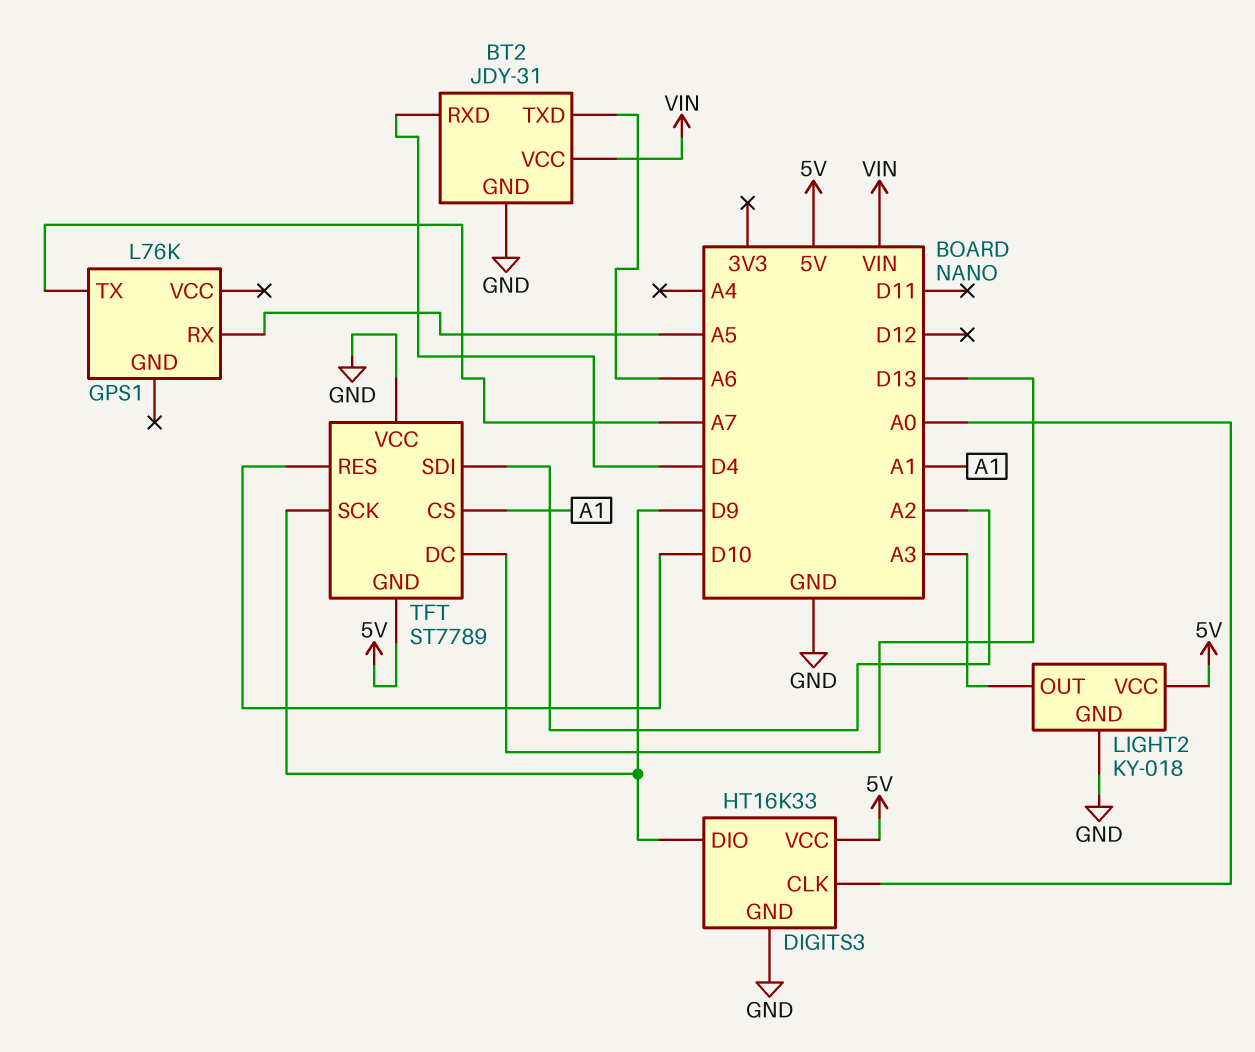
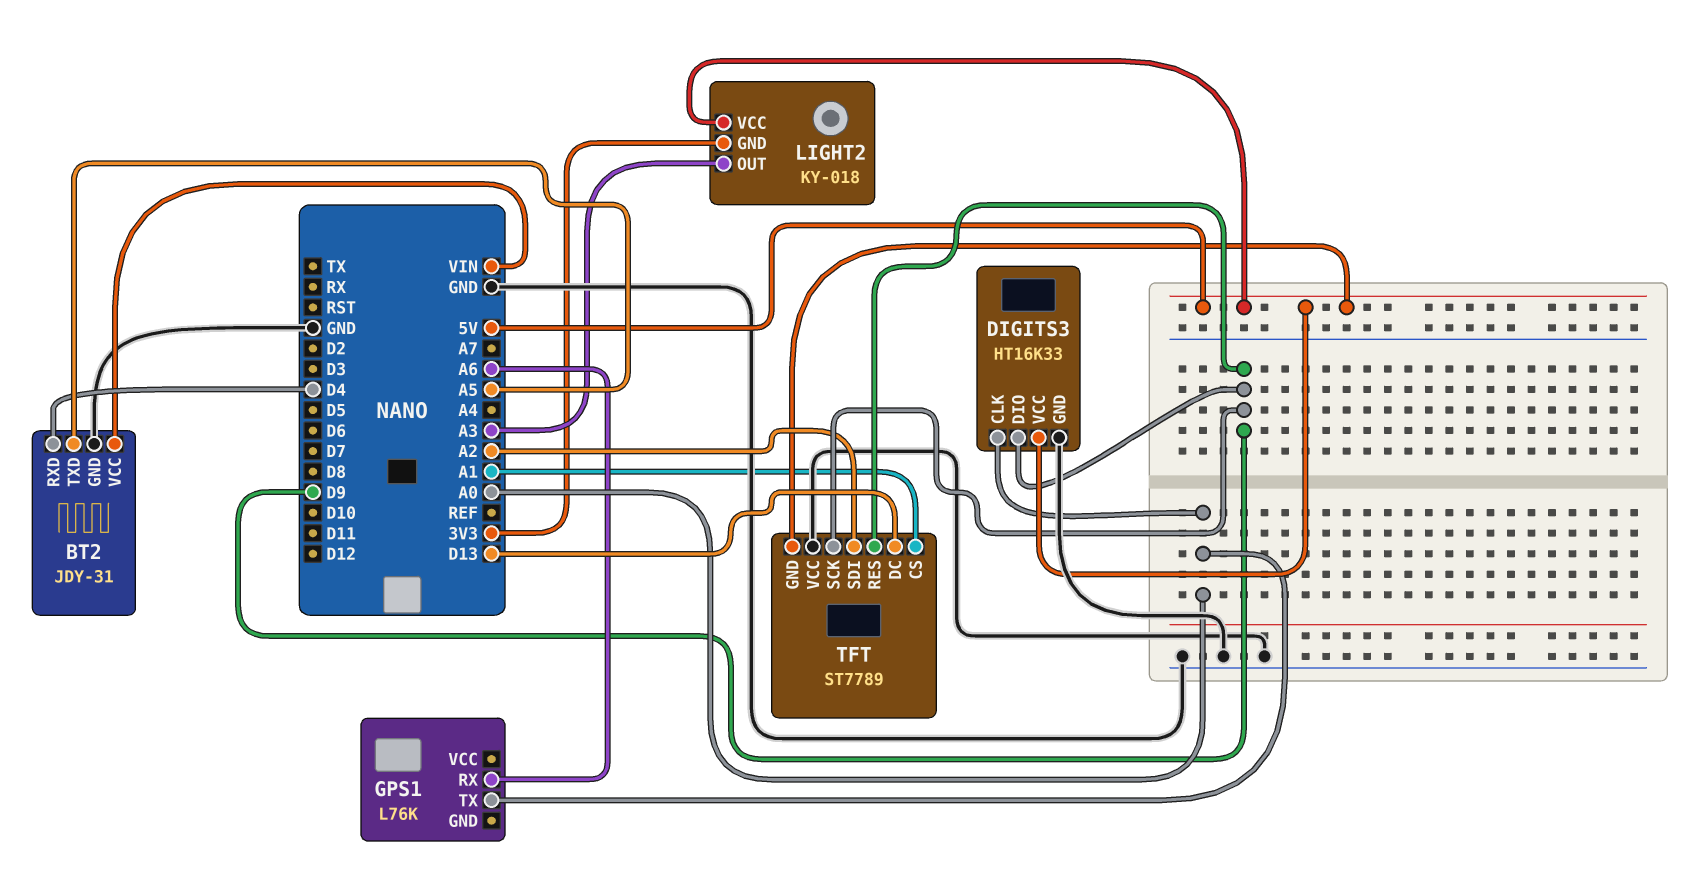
BT2 pin TXD: A6 -> A5
GPS1 pin RX: A5 -> A6
GPS1 pin TX: A7 -> A0
LIGHT2 pin GND: GND -> 3V3
TFT pin RES: D10 -> D9

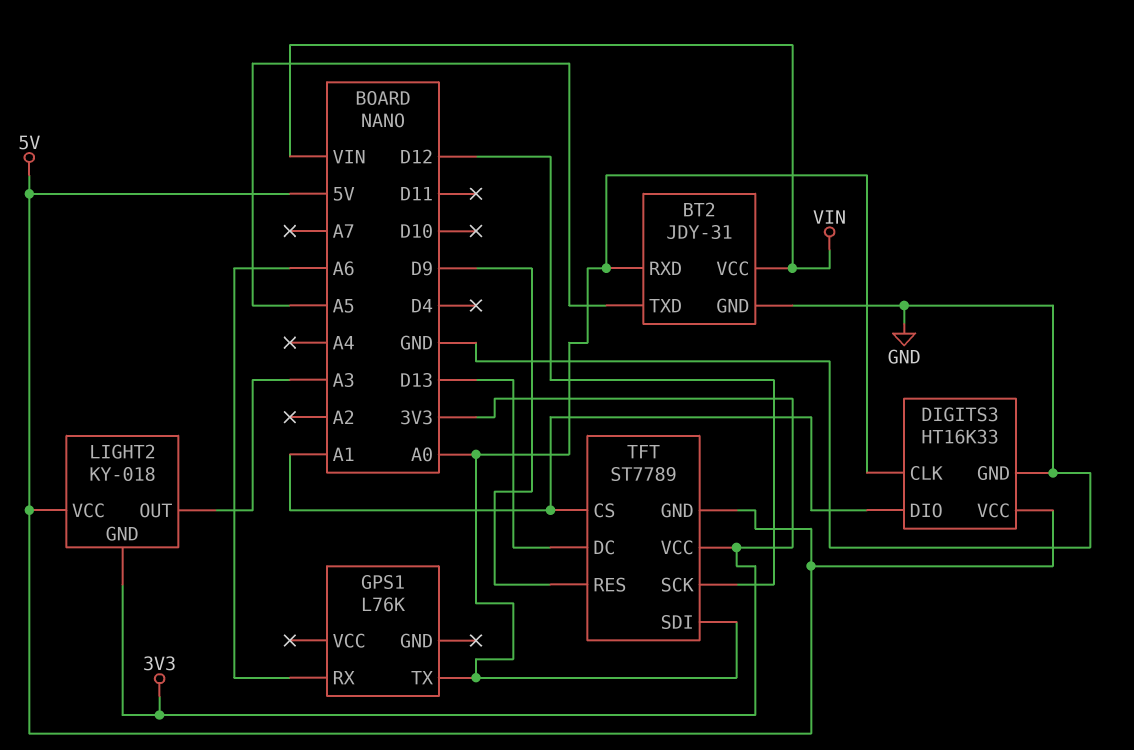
BT2 pin RXD: D4 -> A0
DIGITS3 pin DIO: D9 -> A1
TFT pin SCK: D9 -> D12
TFT pin SDI: A2 -> A0
TFT pin VCC: GND -> 3V3

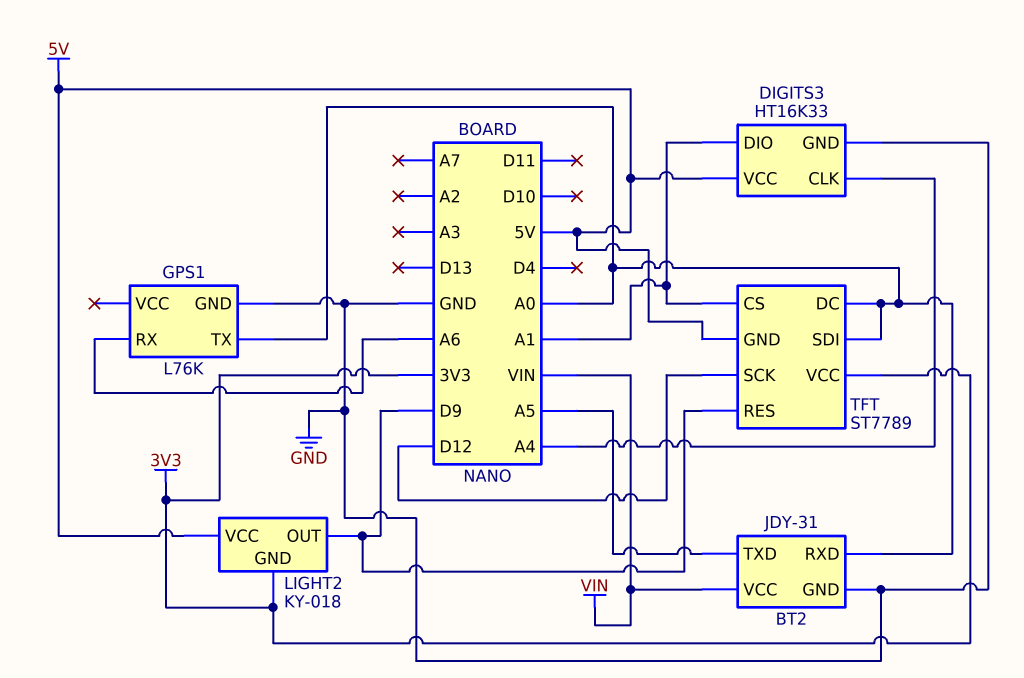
DIGITS3 pin CLK: A0 -> A4
GPS1 pin GND: none -> GND
LIGHT2 pin OUT: A3 -> D9
TFT pin DC: D13 -> A0

